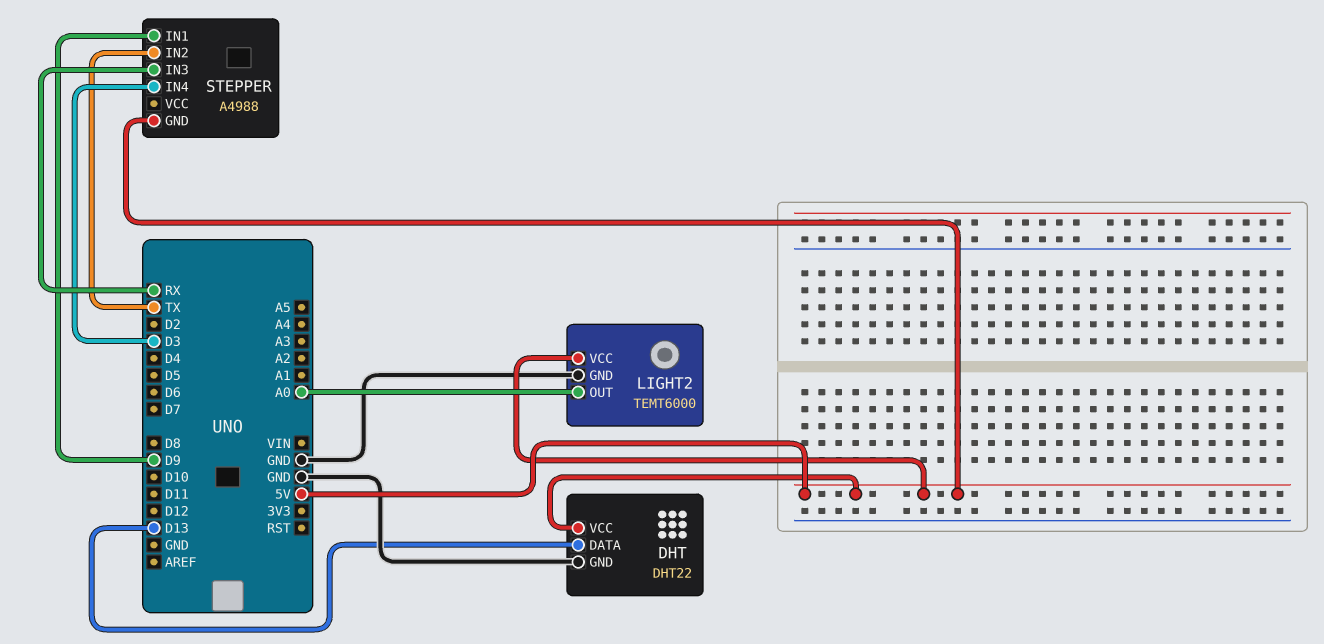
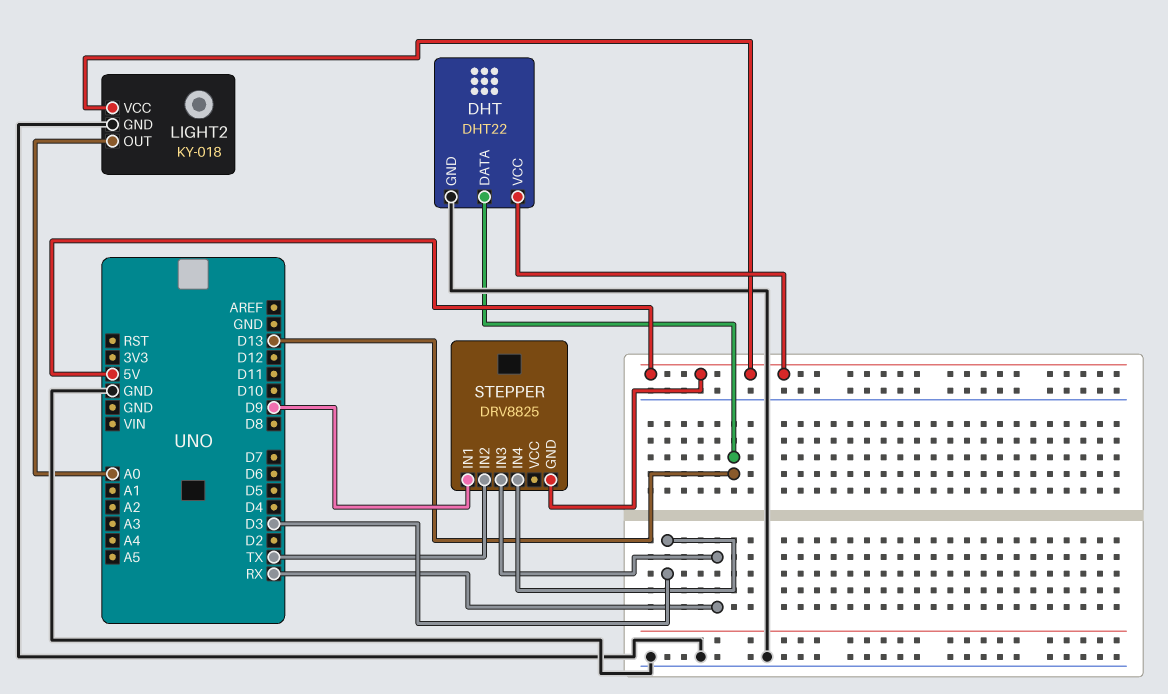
LIGHT2: TEMT6000 -> KY-018
STEPPER: A4988 -> DRV8825

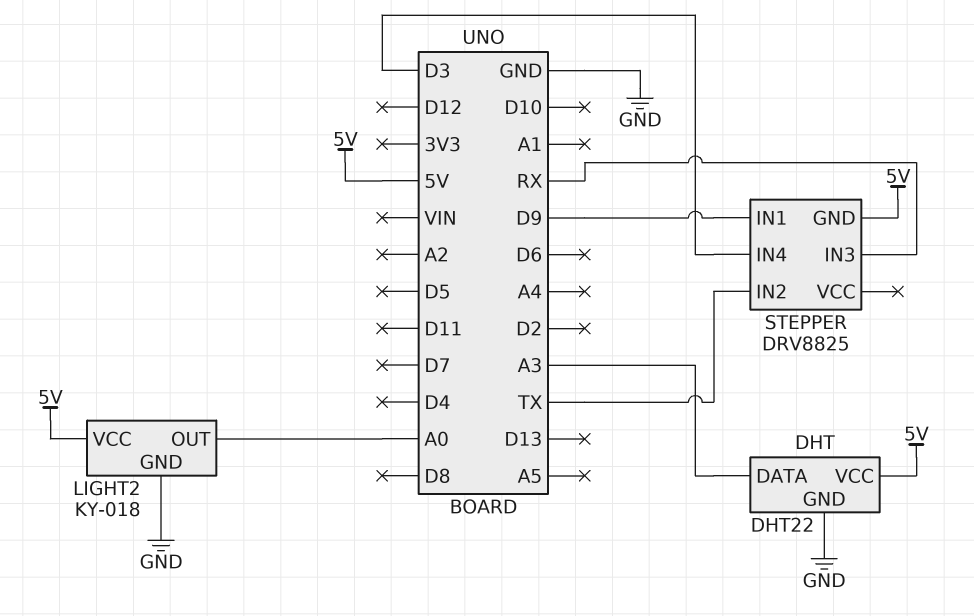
DHT pin DATA: D13 -> A3

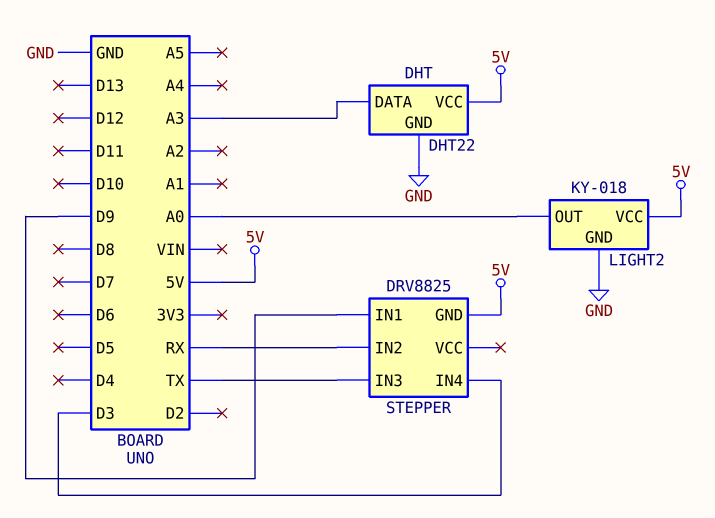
STEPPER pin IN2: TX -> RX
STEPPER pin IN3: RX -> TX

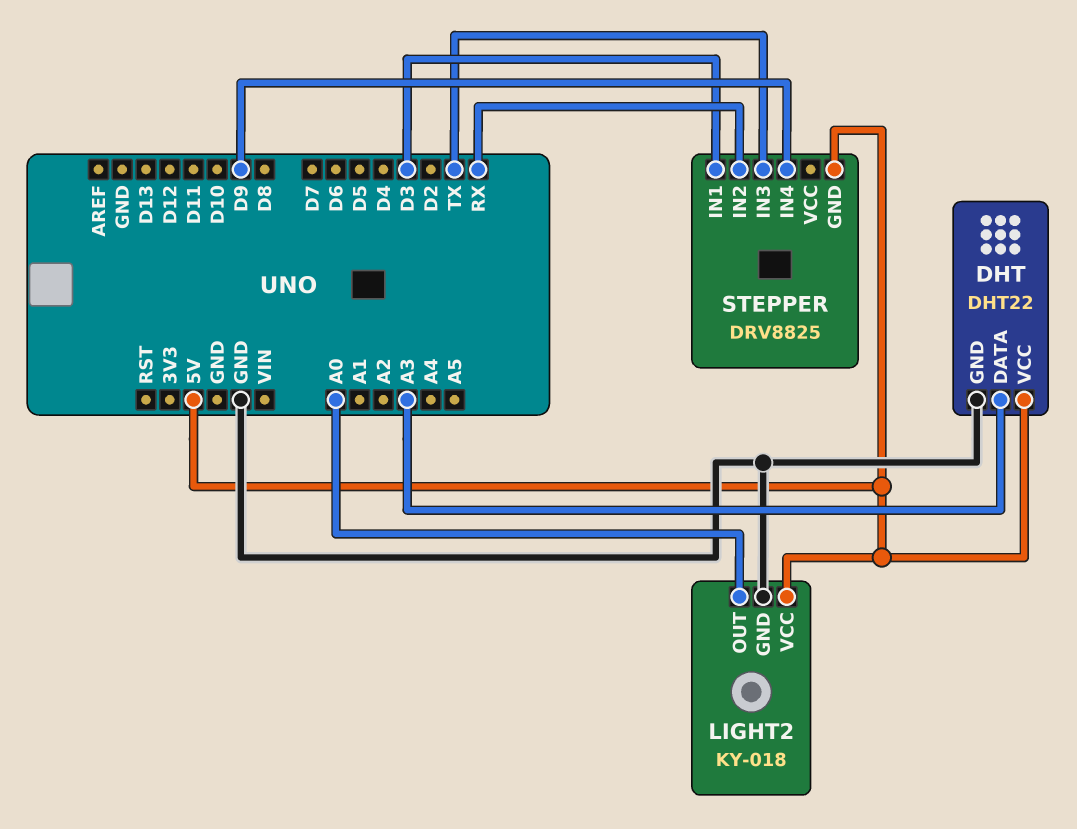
STEPPER pin IN1: D9 -> D3
STEPPER pin IN4: D3 -> D9

